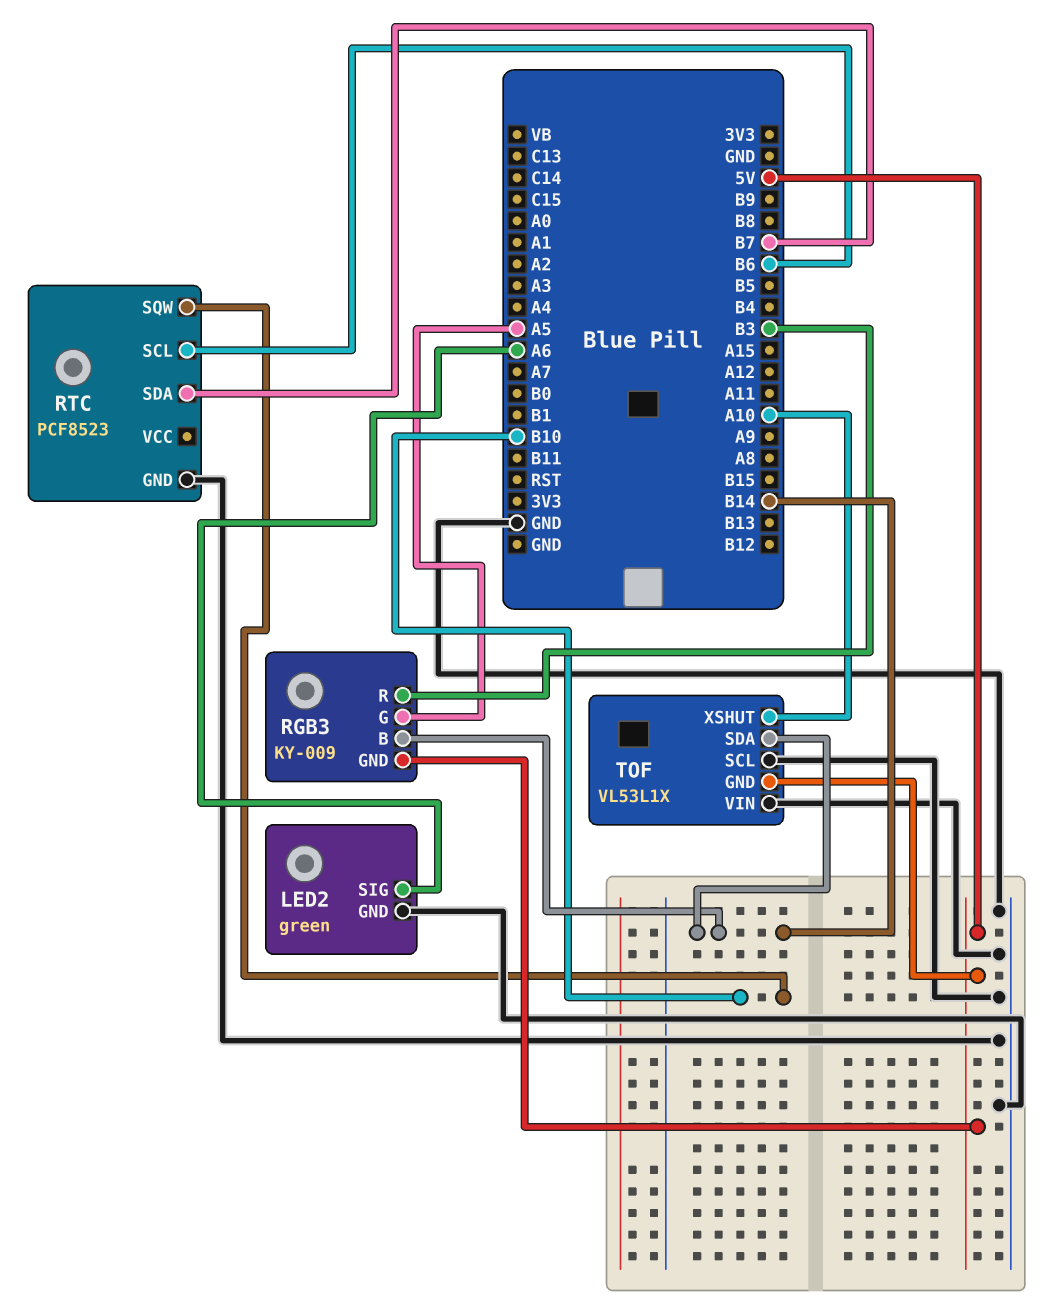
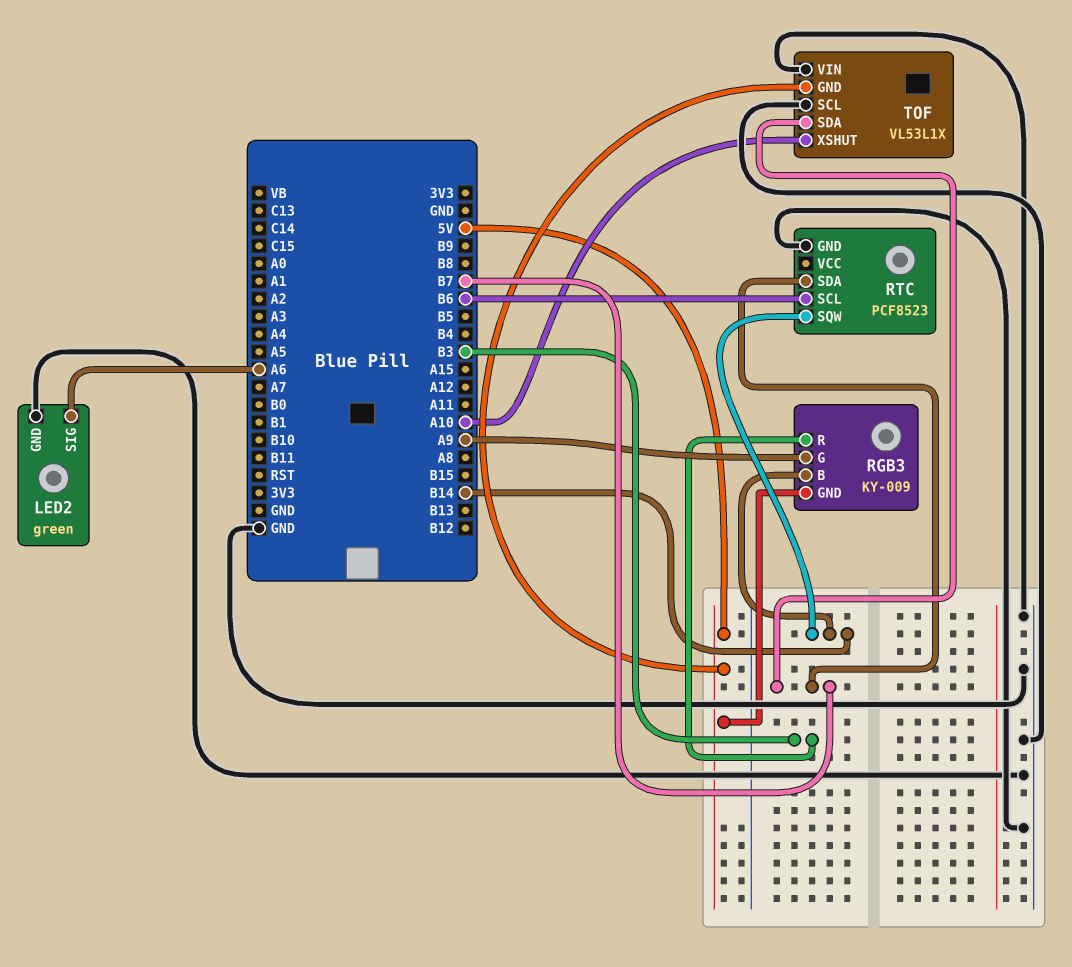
RGB3 pin G: A5 -> A9
RTC pin SQW: B10 -> B14
TOF pin SDA: B14 -> B7

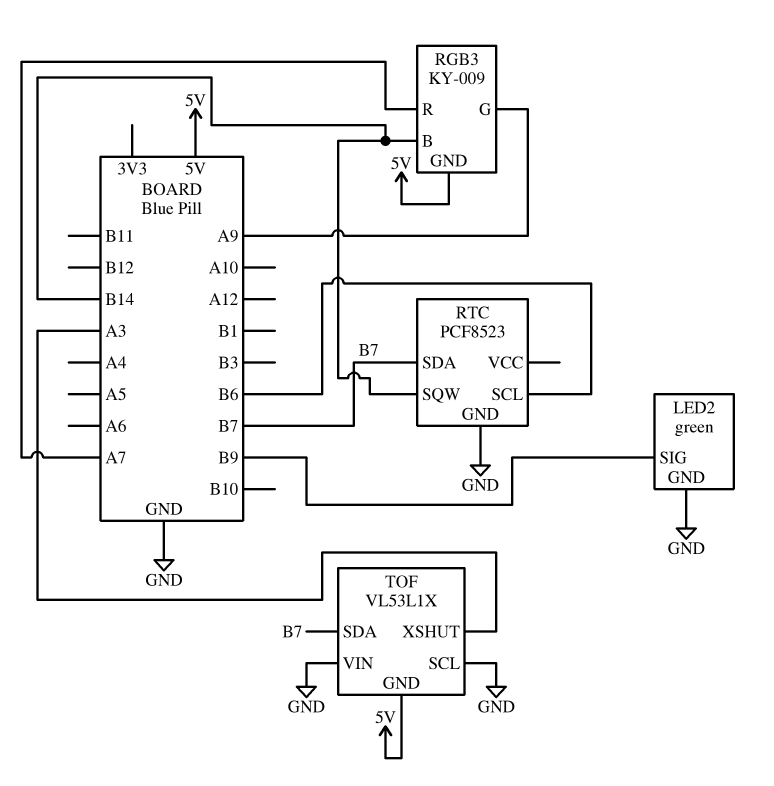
LED2 pin SIG: A6 -> B9
RGB3 pin R: B3 -> A7
TOF pin XSHUT: A10 -> A3

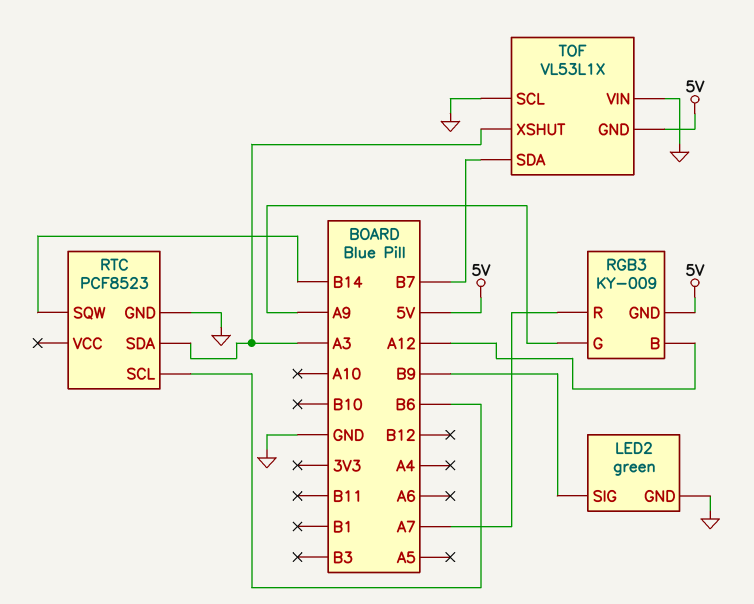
RGB3 pin B: B14 -> A12
RTC pin SDA: B7 -> A3

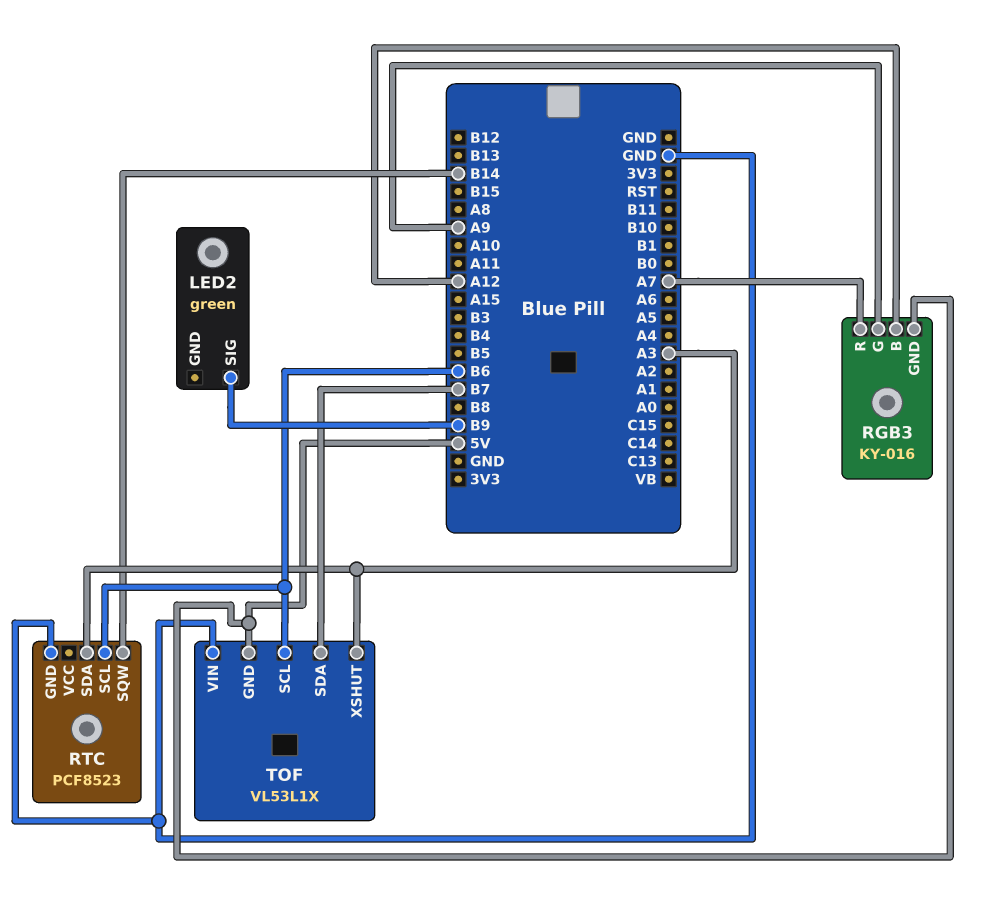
LED2 pin GND: GND -> none
RGB3: KY-009 -> KY-016
TOF pin SCL: GND -> B6

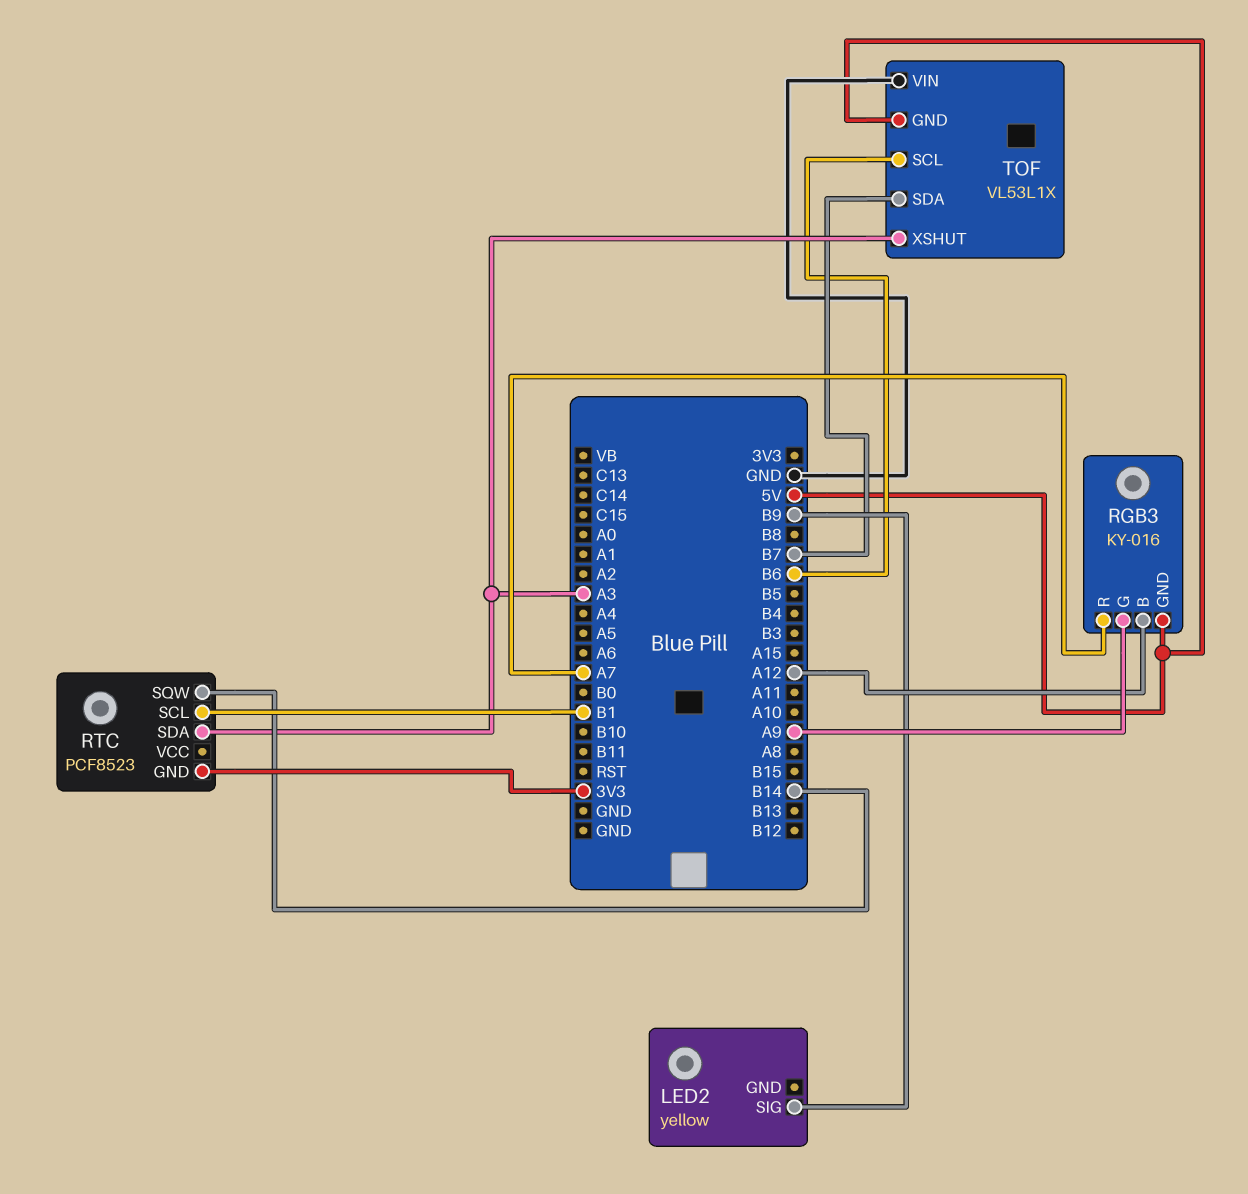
LED2: green -> yellow
RTC pin GND: GND -> 3V3
RTC pin SCL: B6 -> B1

